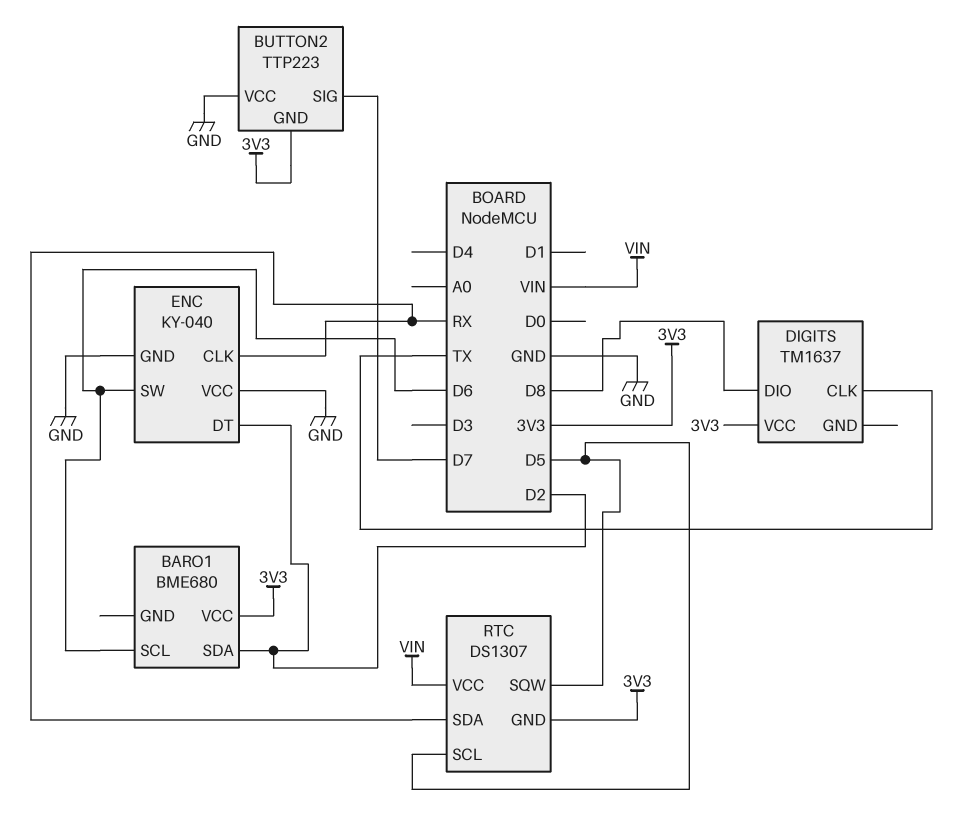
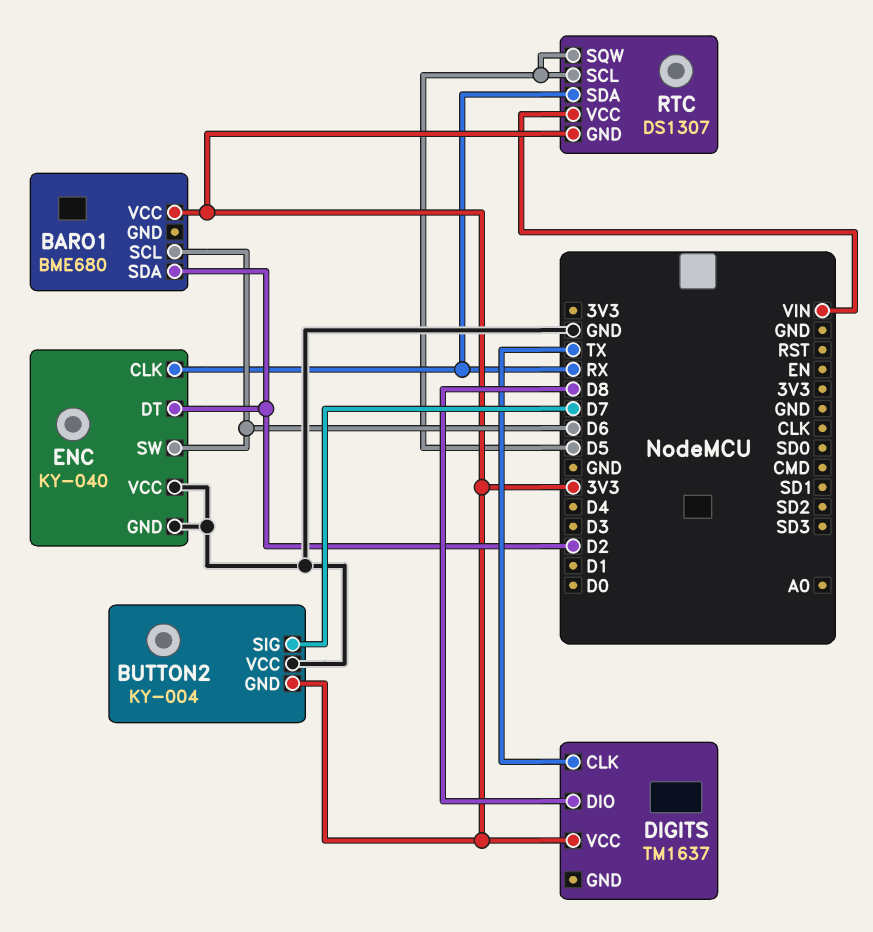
BUTTON2: TTP223 -> KY-004

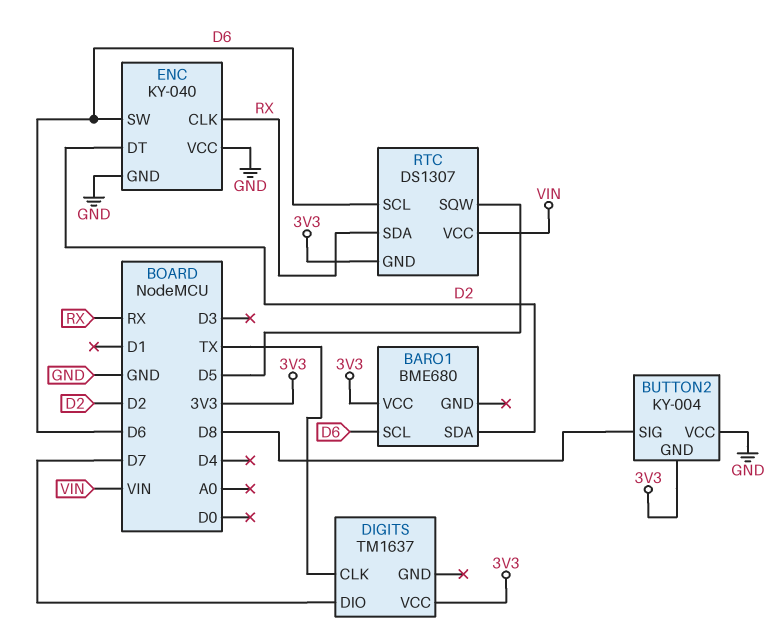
BUTTON2 pin SIG: D7 -> D8
DIGITS pin DIO: D8 -> D7
RTC pin SCL: D5 -> D6

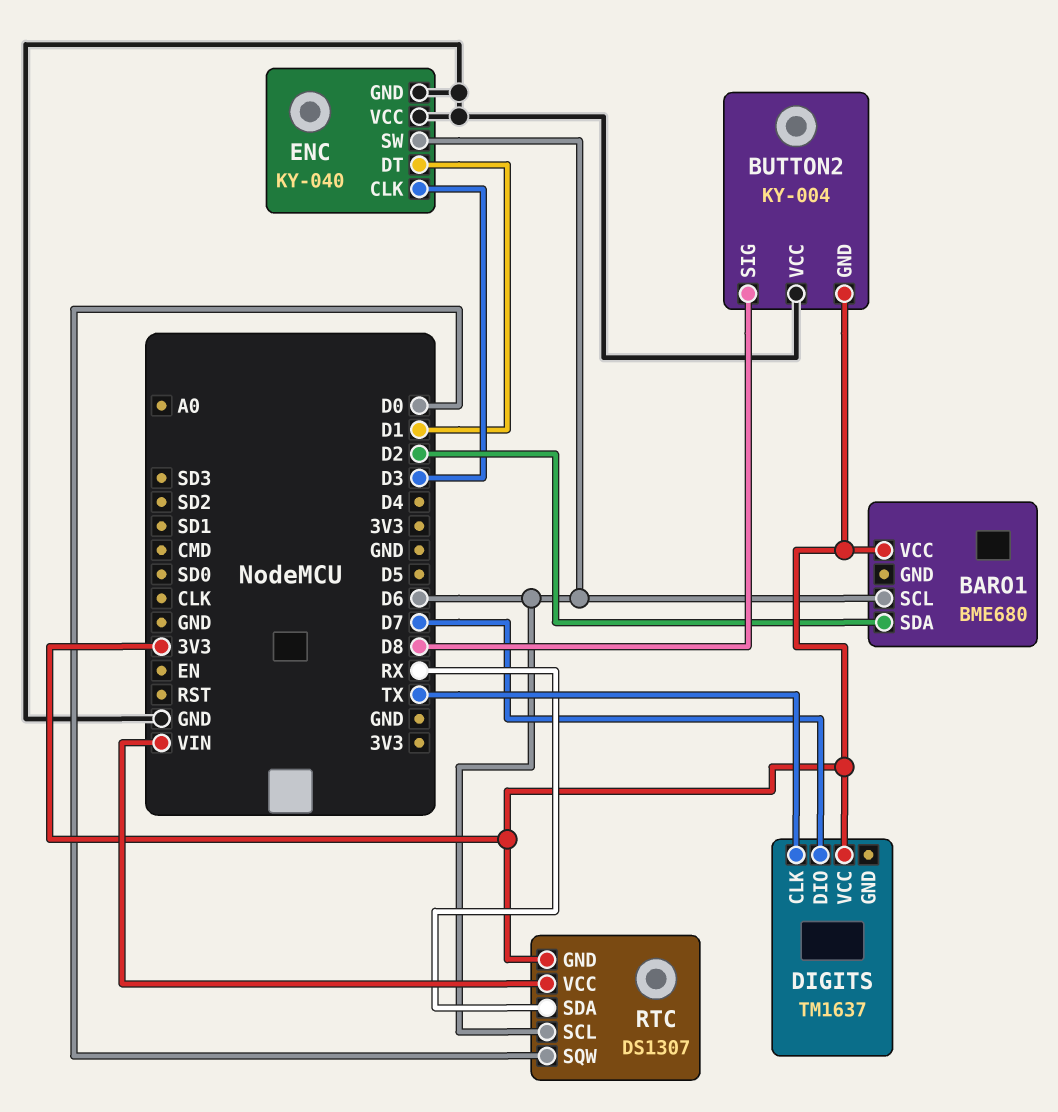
ENC pin CLK: RX -> D3
ENC pin DT: D2 -> D1
RTC pin SQW: D5 -> D0

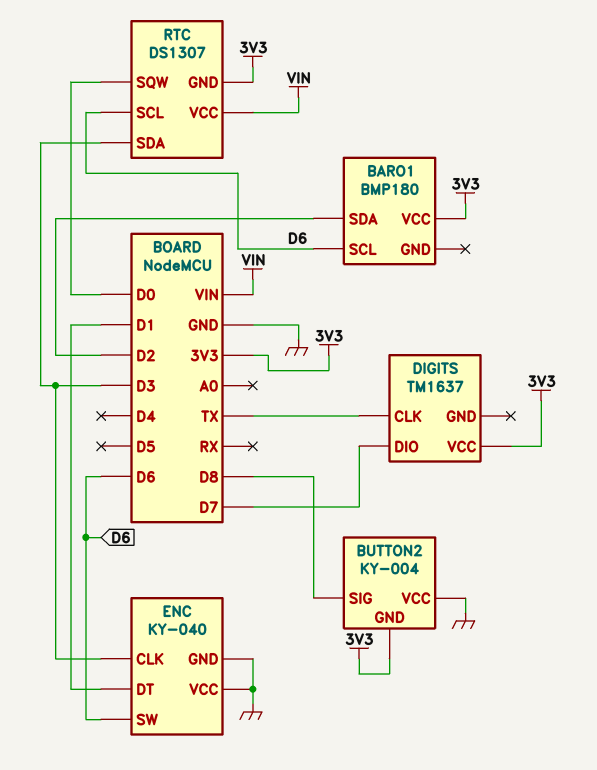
BARO1: BME680 -> BMP180
RTC pin SDA: RX -> D3

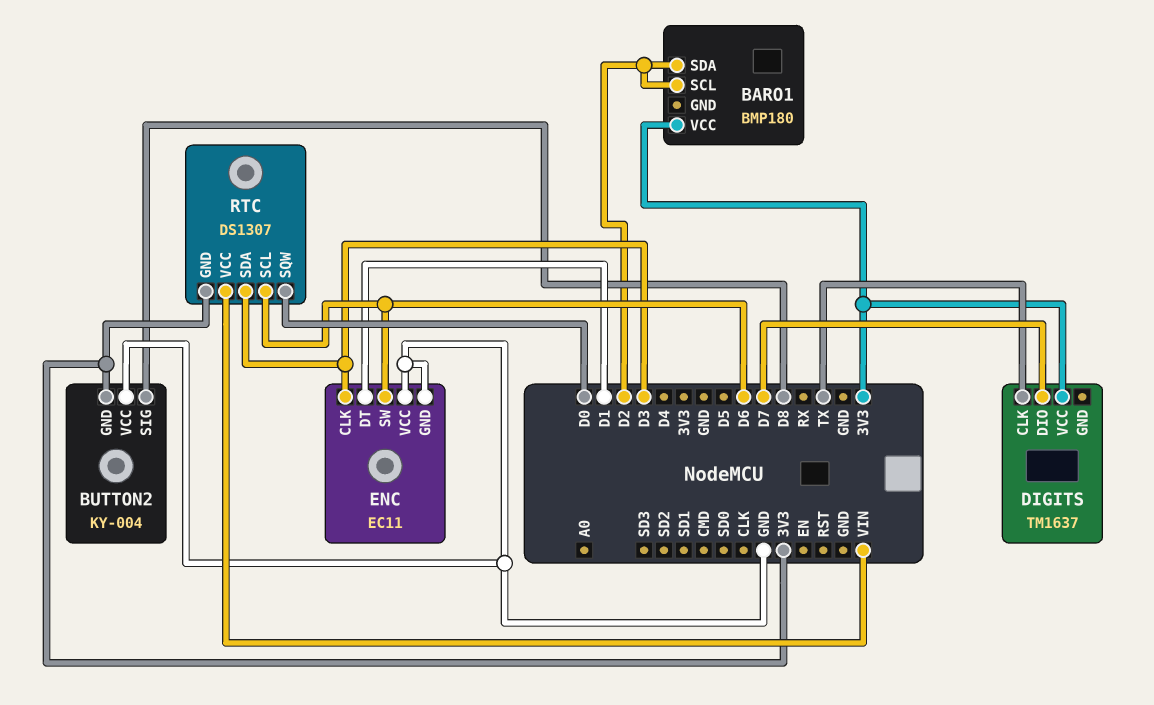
BARO1 pin SCL: D6 -> D2
ENC: KY-040 -> EC11

